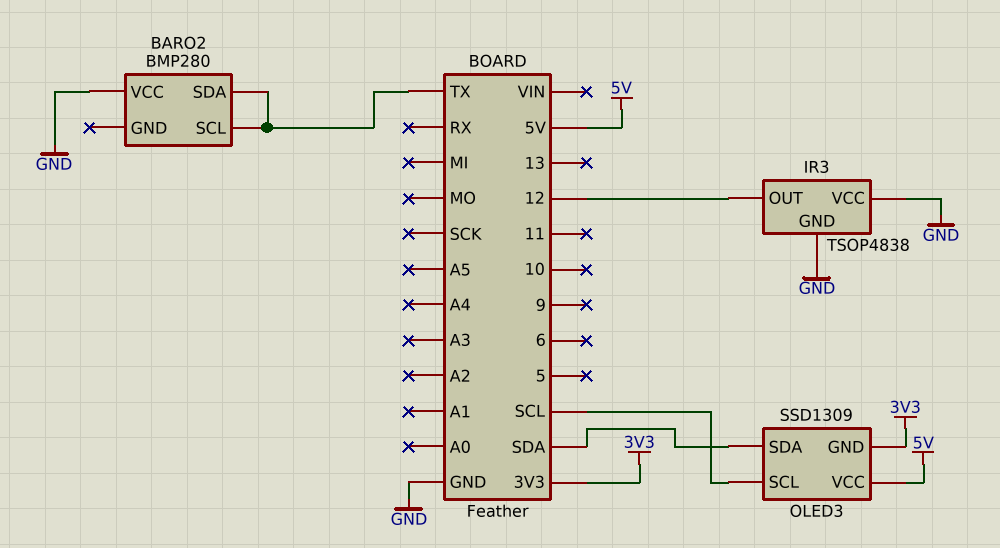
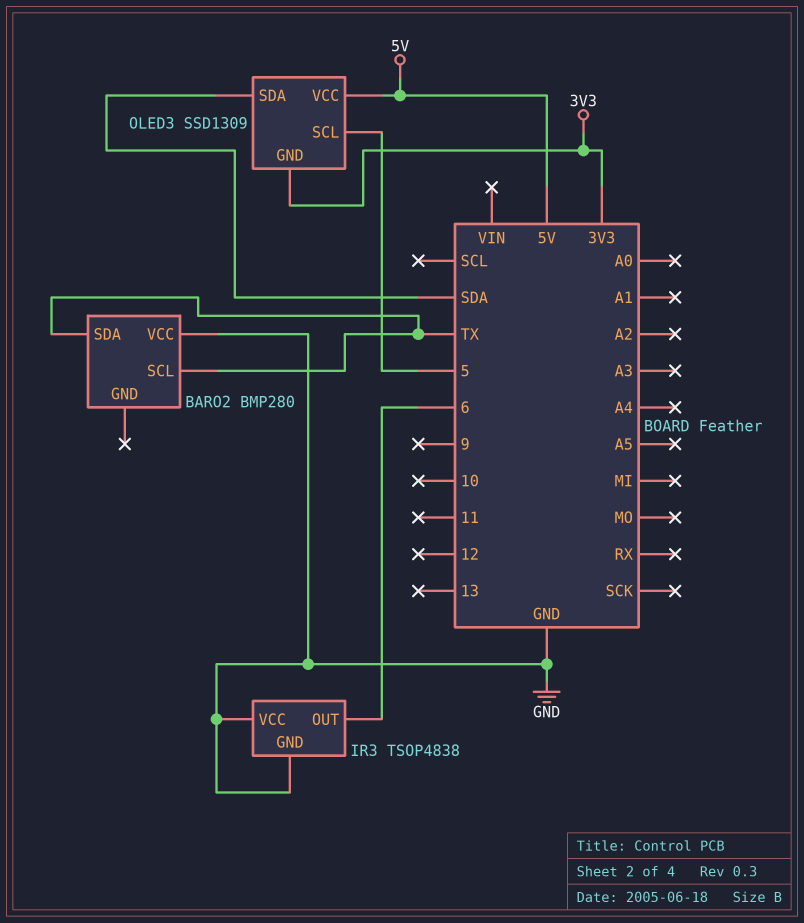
IR3 pin OUT: 12 -> 6
OLED3 pin SCL: SCL -> 5

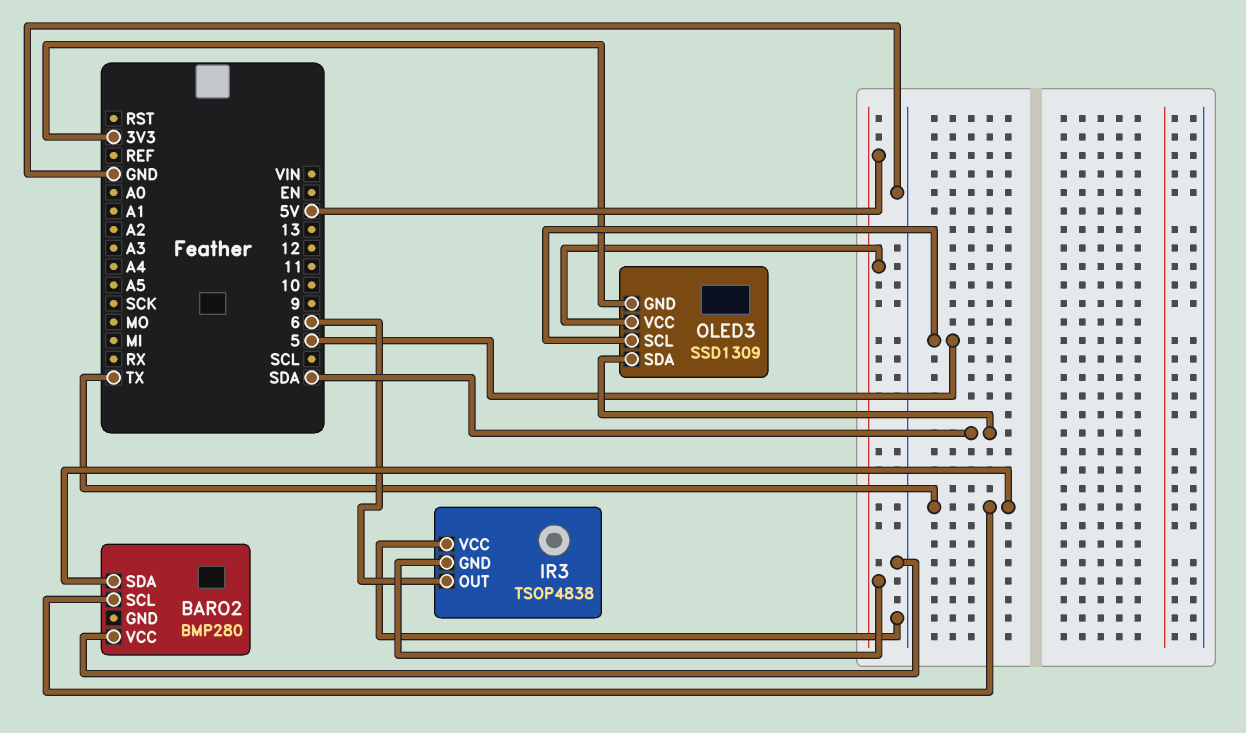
IR3 pin GND: GND -> 5V

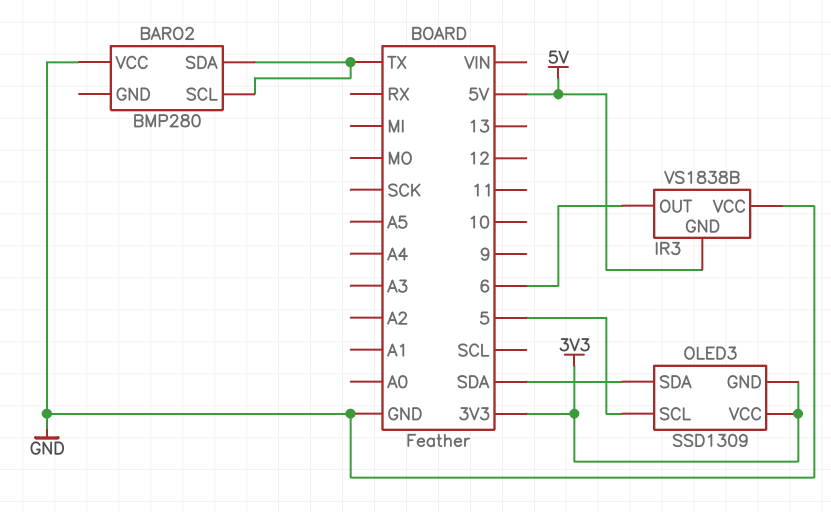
IR3: TSOP4838 -> VS1838B
OLED3 pin VCC: 5V -> 3V3

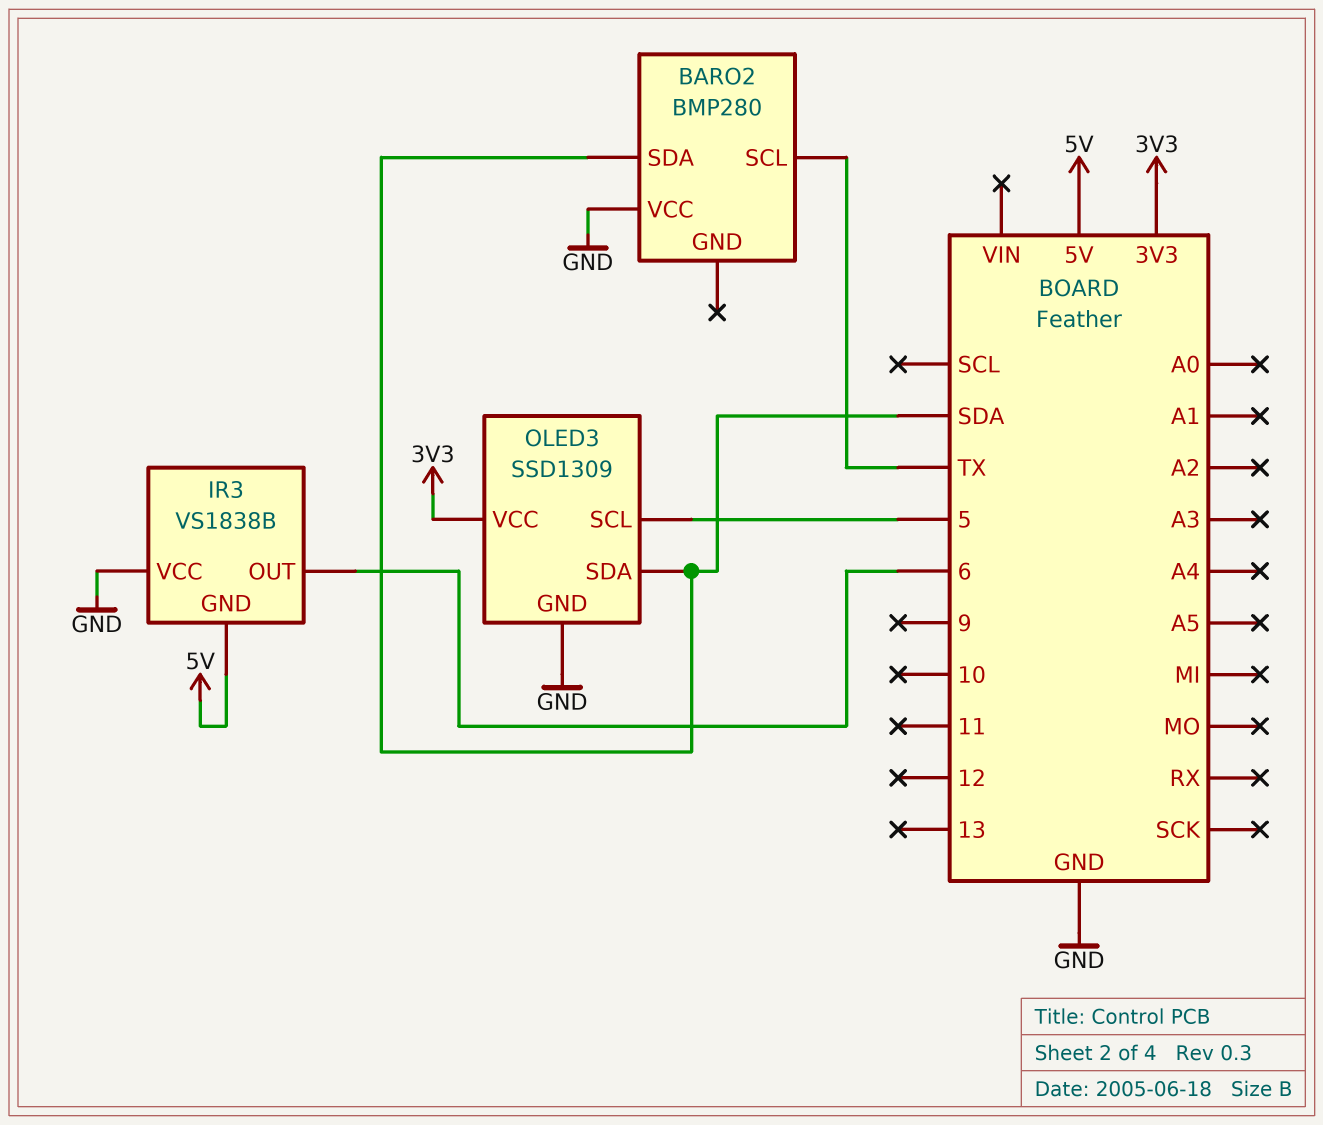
BARO2 pin SDA: TX -> SDA
OLED3 pin GND: 3V3 -> GND

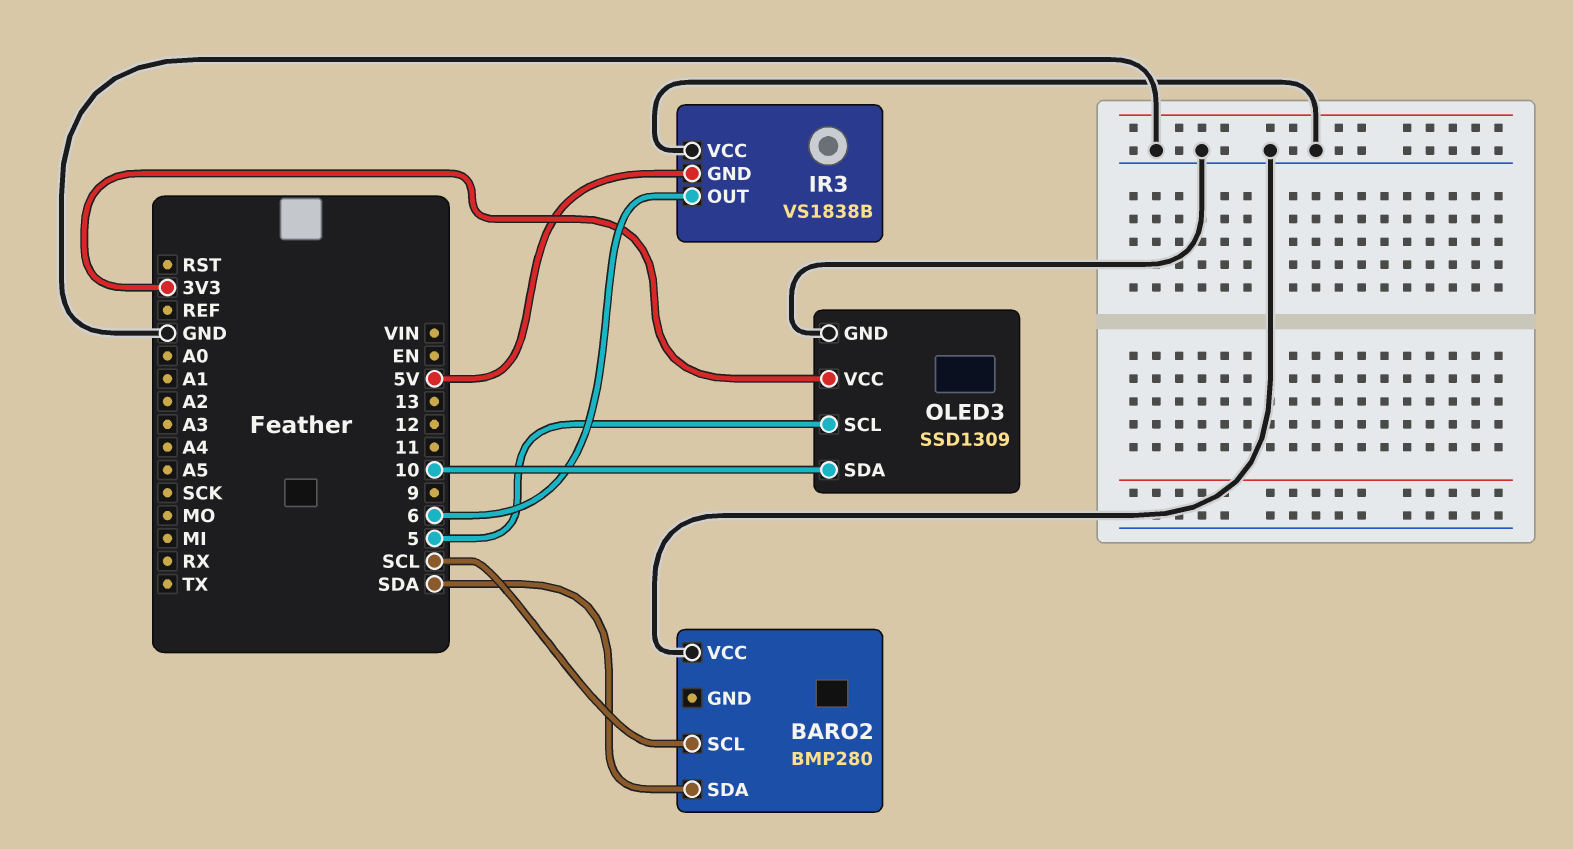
BARO2 pin SCL: TX -> SCL
OLED3 pin SDA: SDA -> 10

